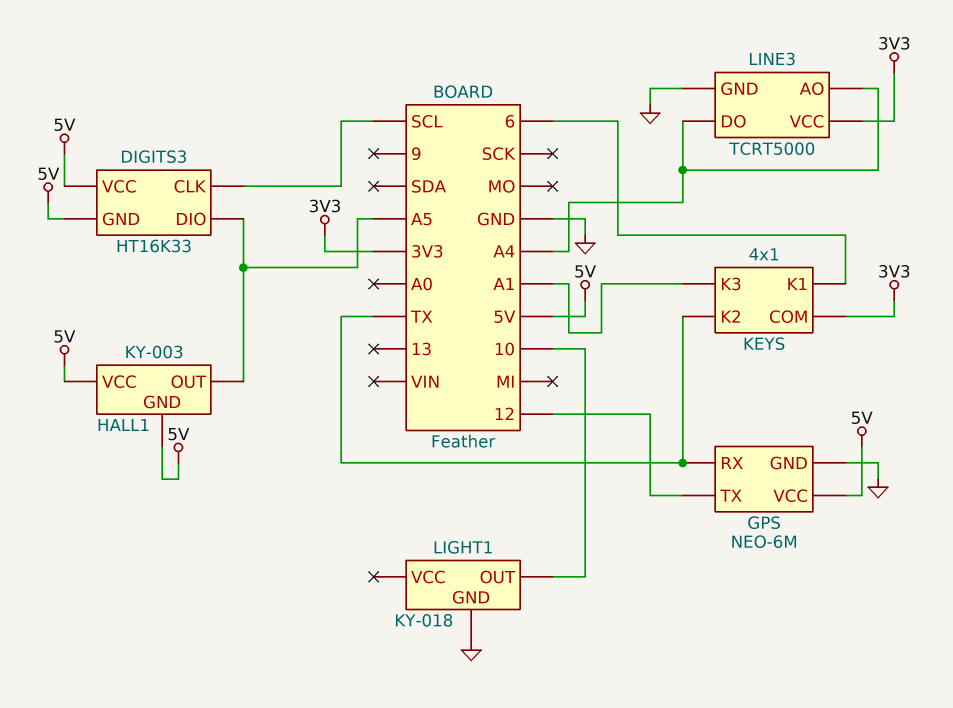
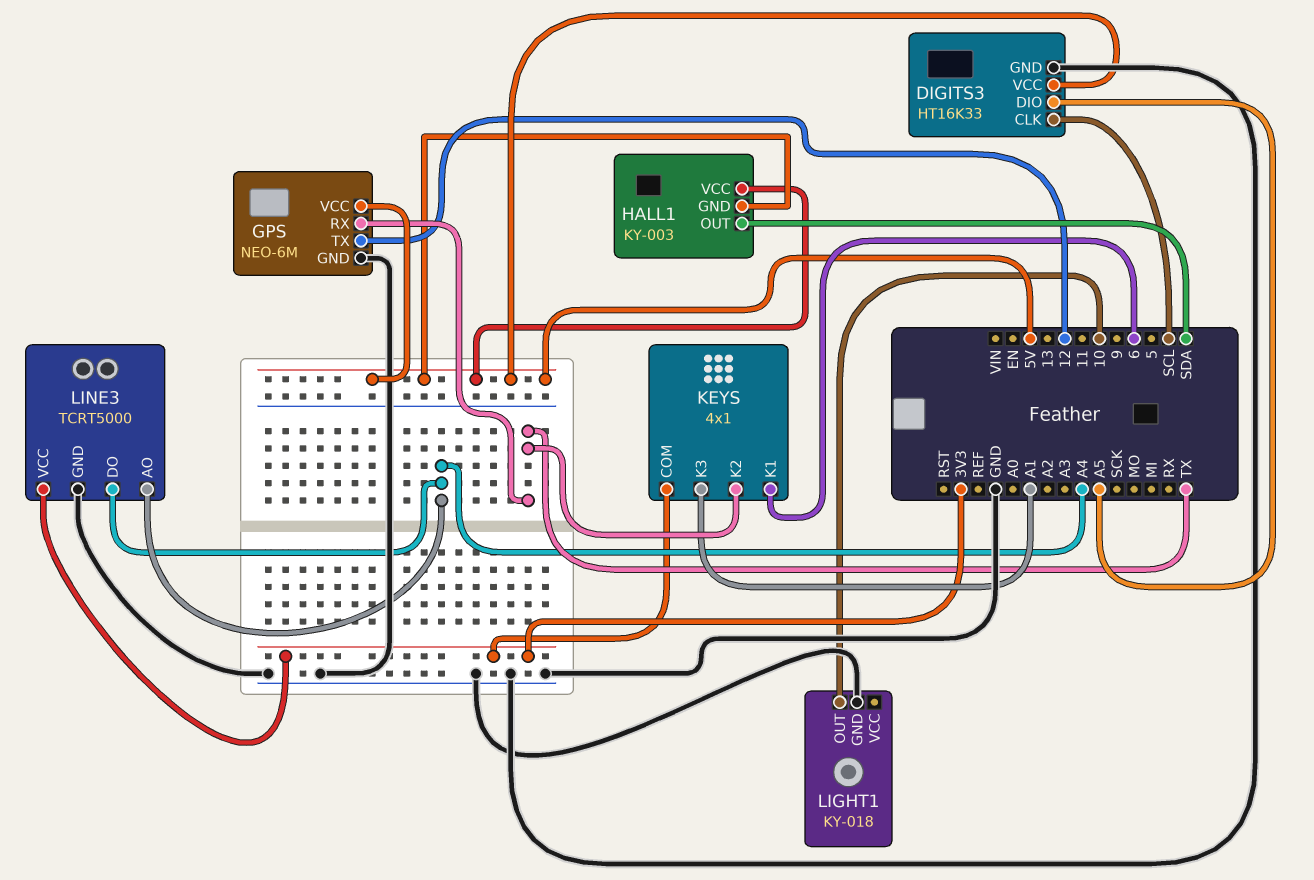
DIGITS3 pin GND: 5V -> GND
HALL1 pin OUT: A5 -> SDA

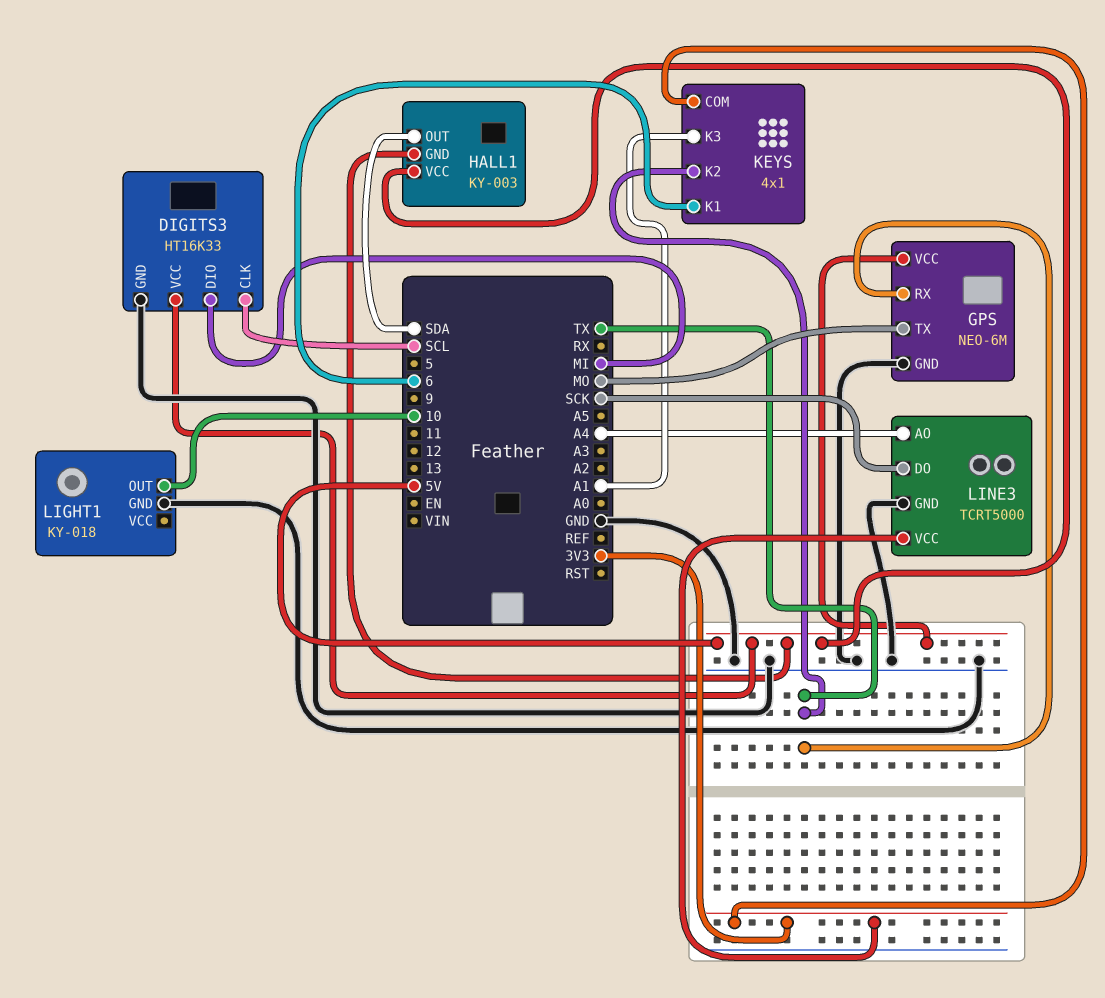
DIGITS3 pin DIO: A5 -> MI
GPS pin TX: 12 -> MO
LINE3 pin DO: A4 -> SCK

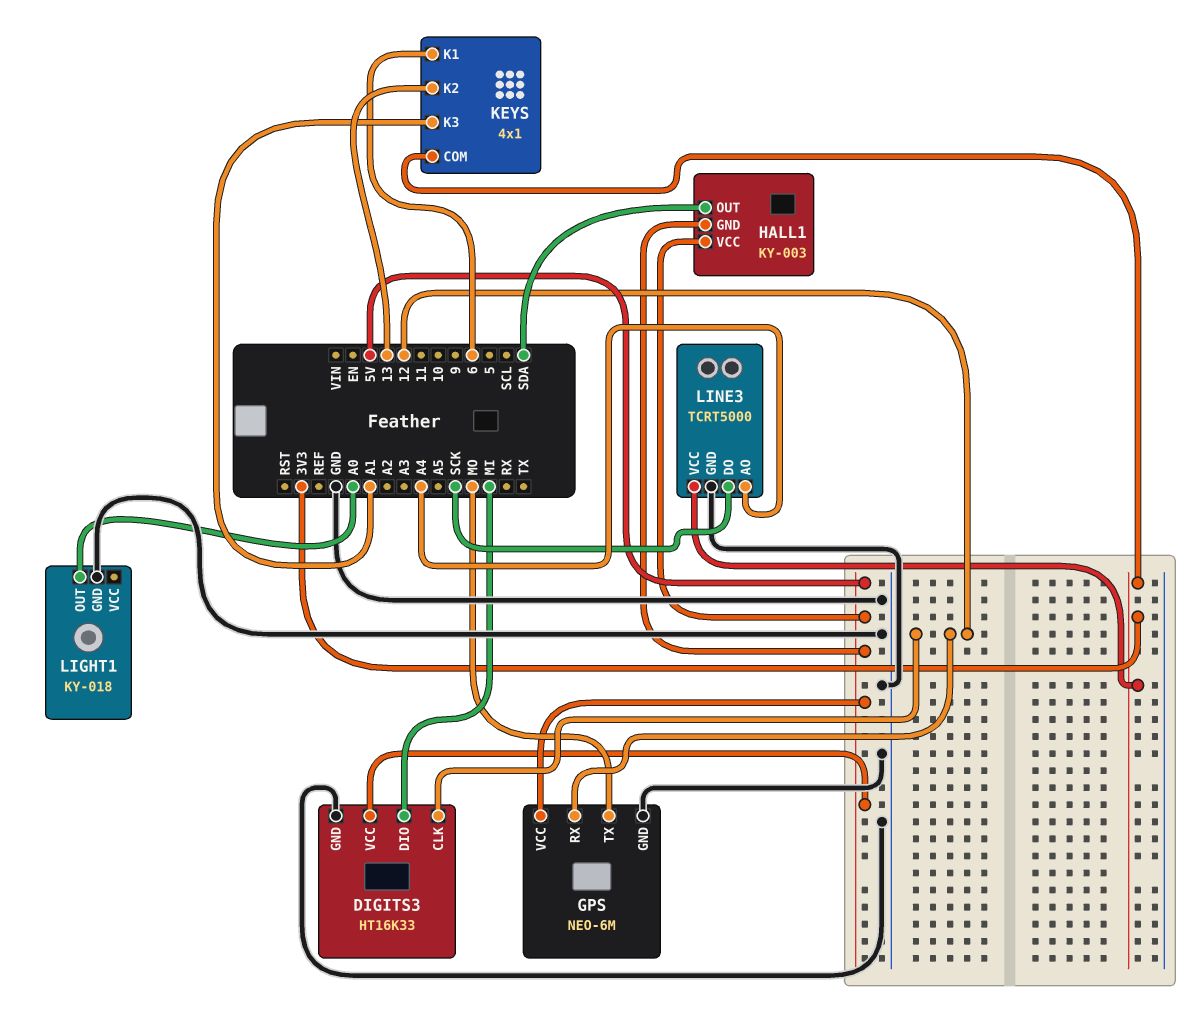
DIGITS3 pin CLK: SCL -> 12
GPS pin RX: TX -> 12
KEYS pin K2: TX -> 13
LIGHT1 pin OUT: 10 -> A0

